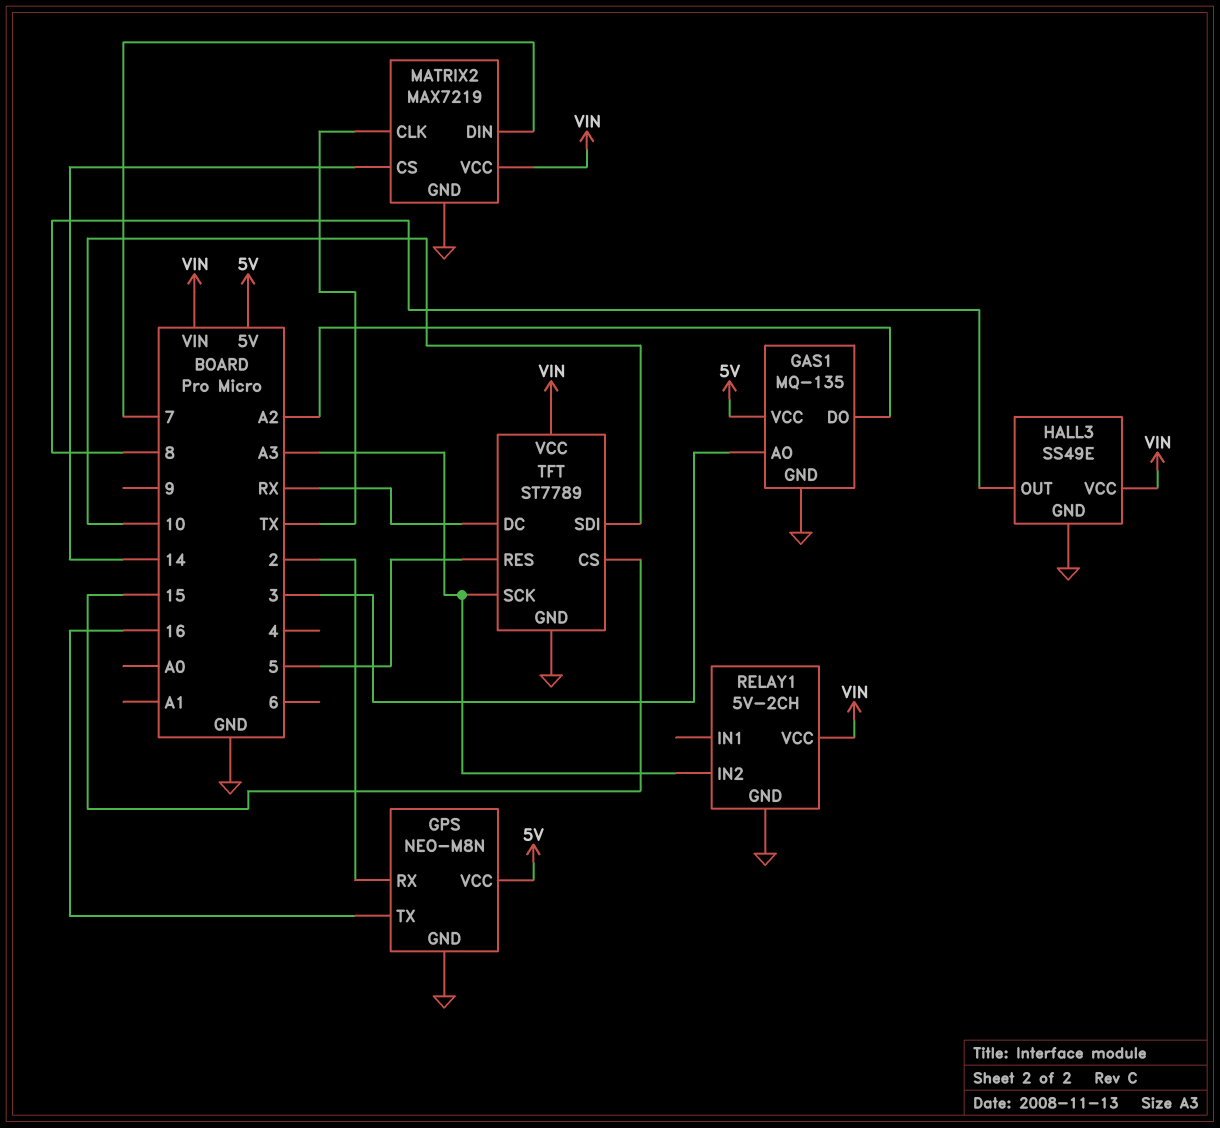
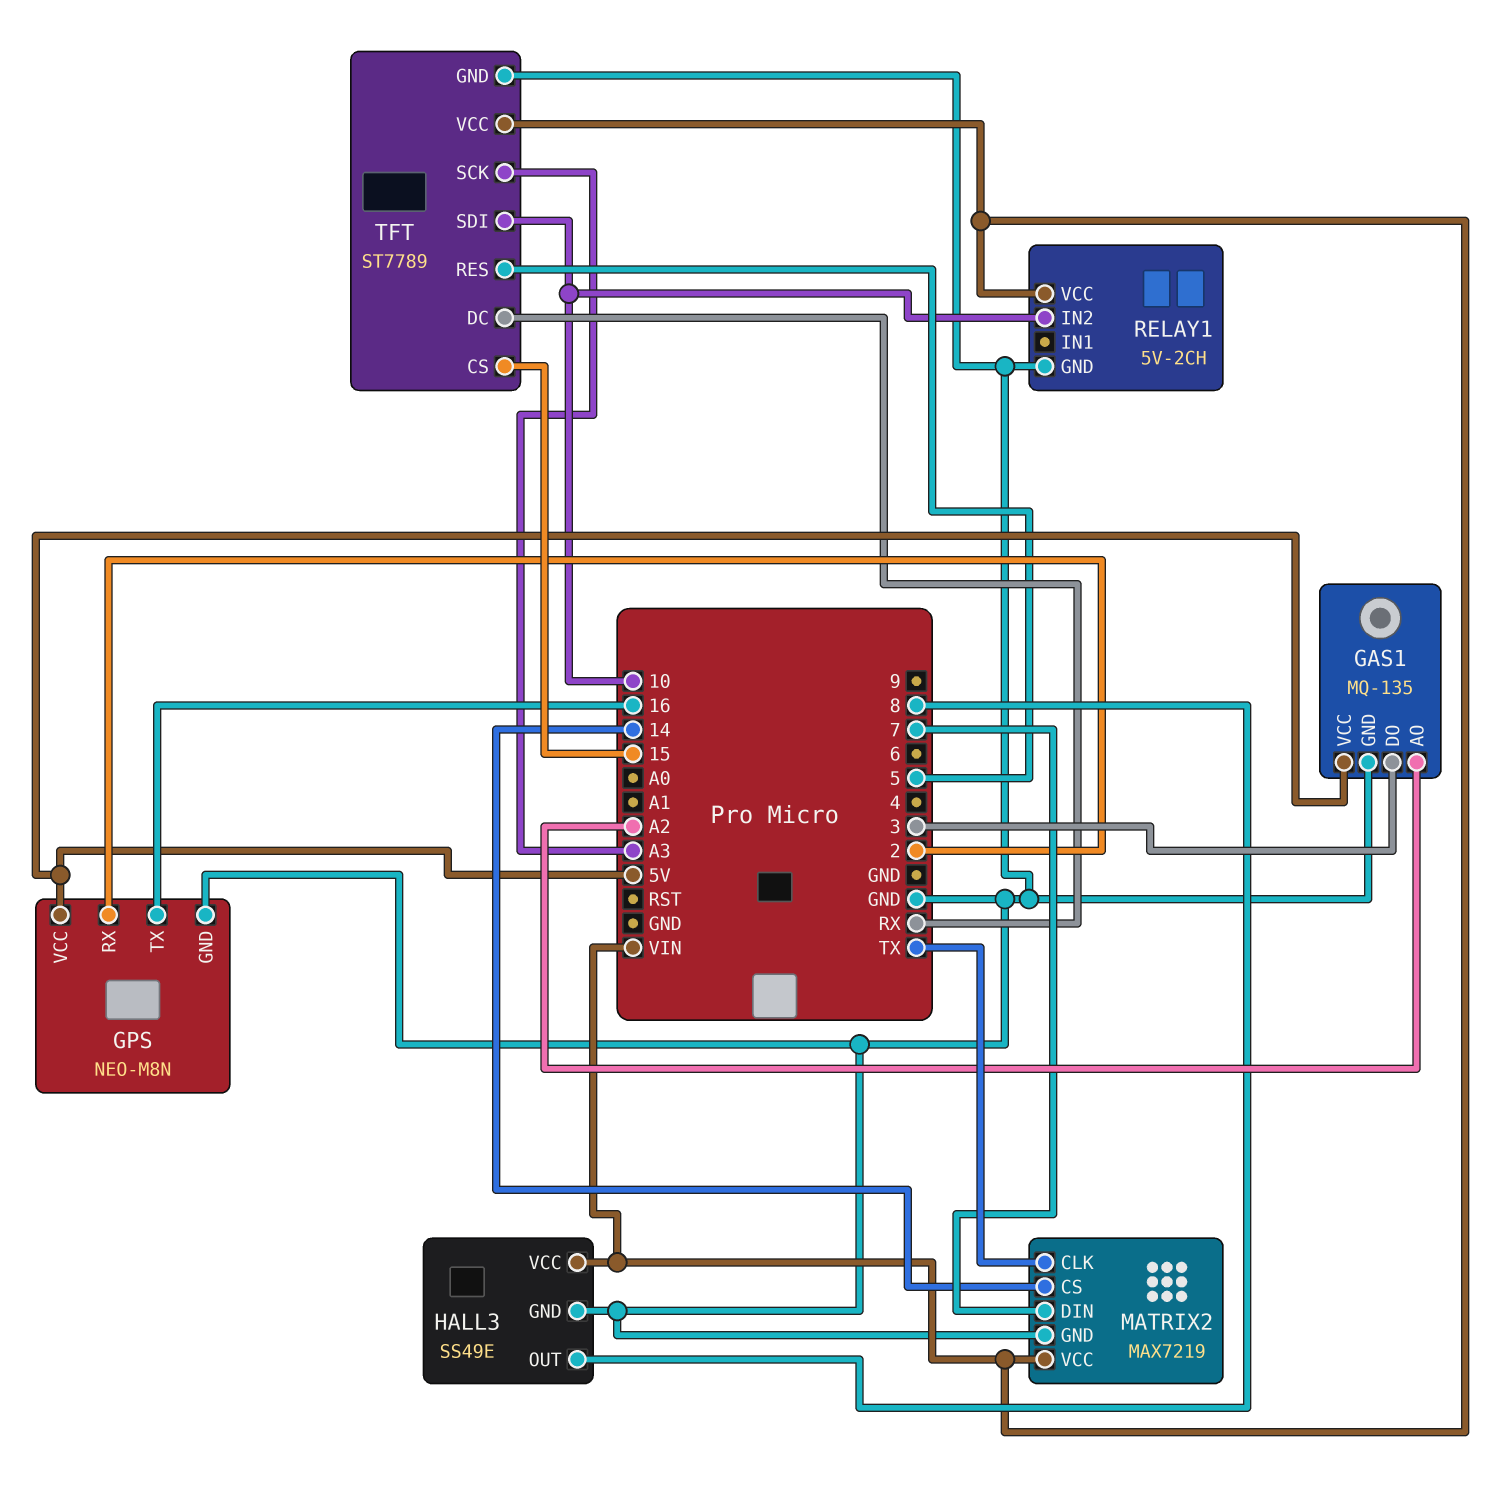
GAS1 pin AO: 3 -> A2
GAS1 pin DO: A2 -> 3
RELAY1 pin IN2: A3 -> 10

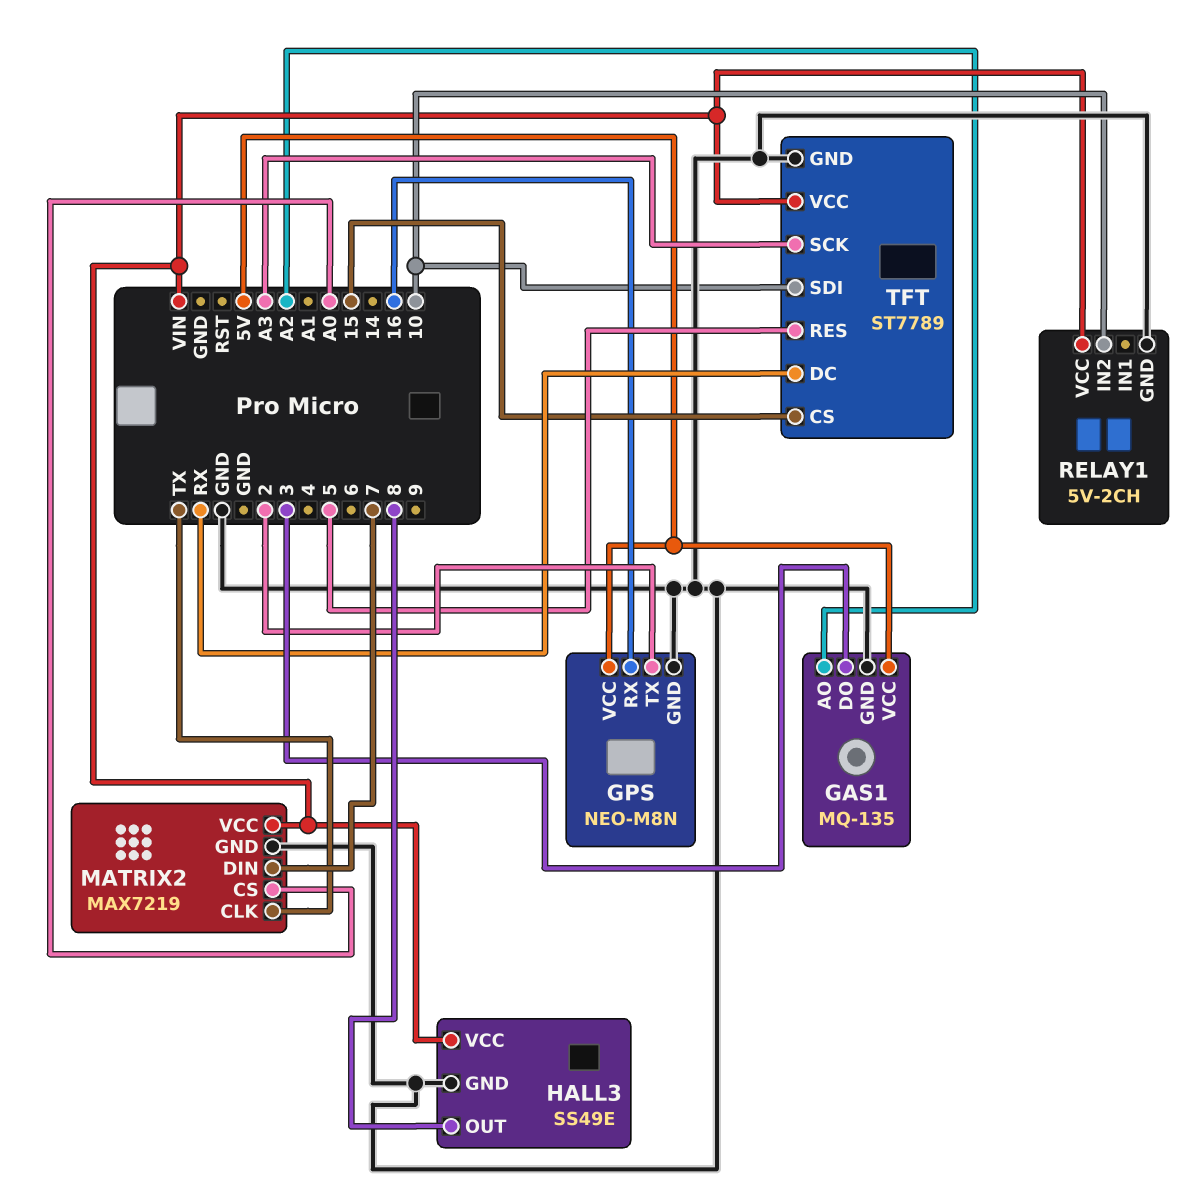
GPS pin RX: 2 -> 16
GPS pin TX: 16 -> 2
MATRIX2 pin CS: 14 -> A0

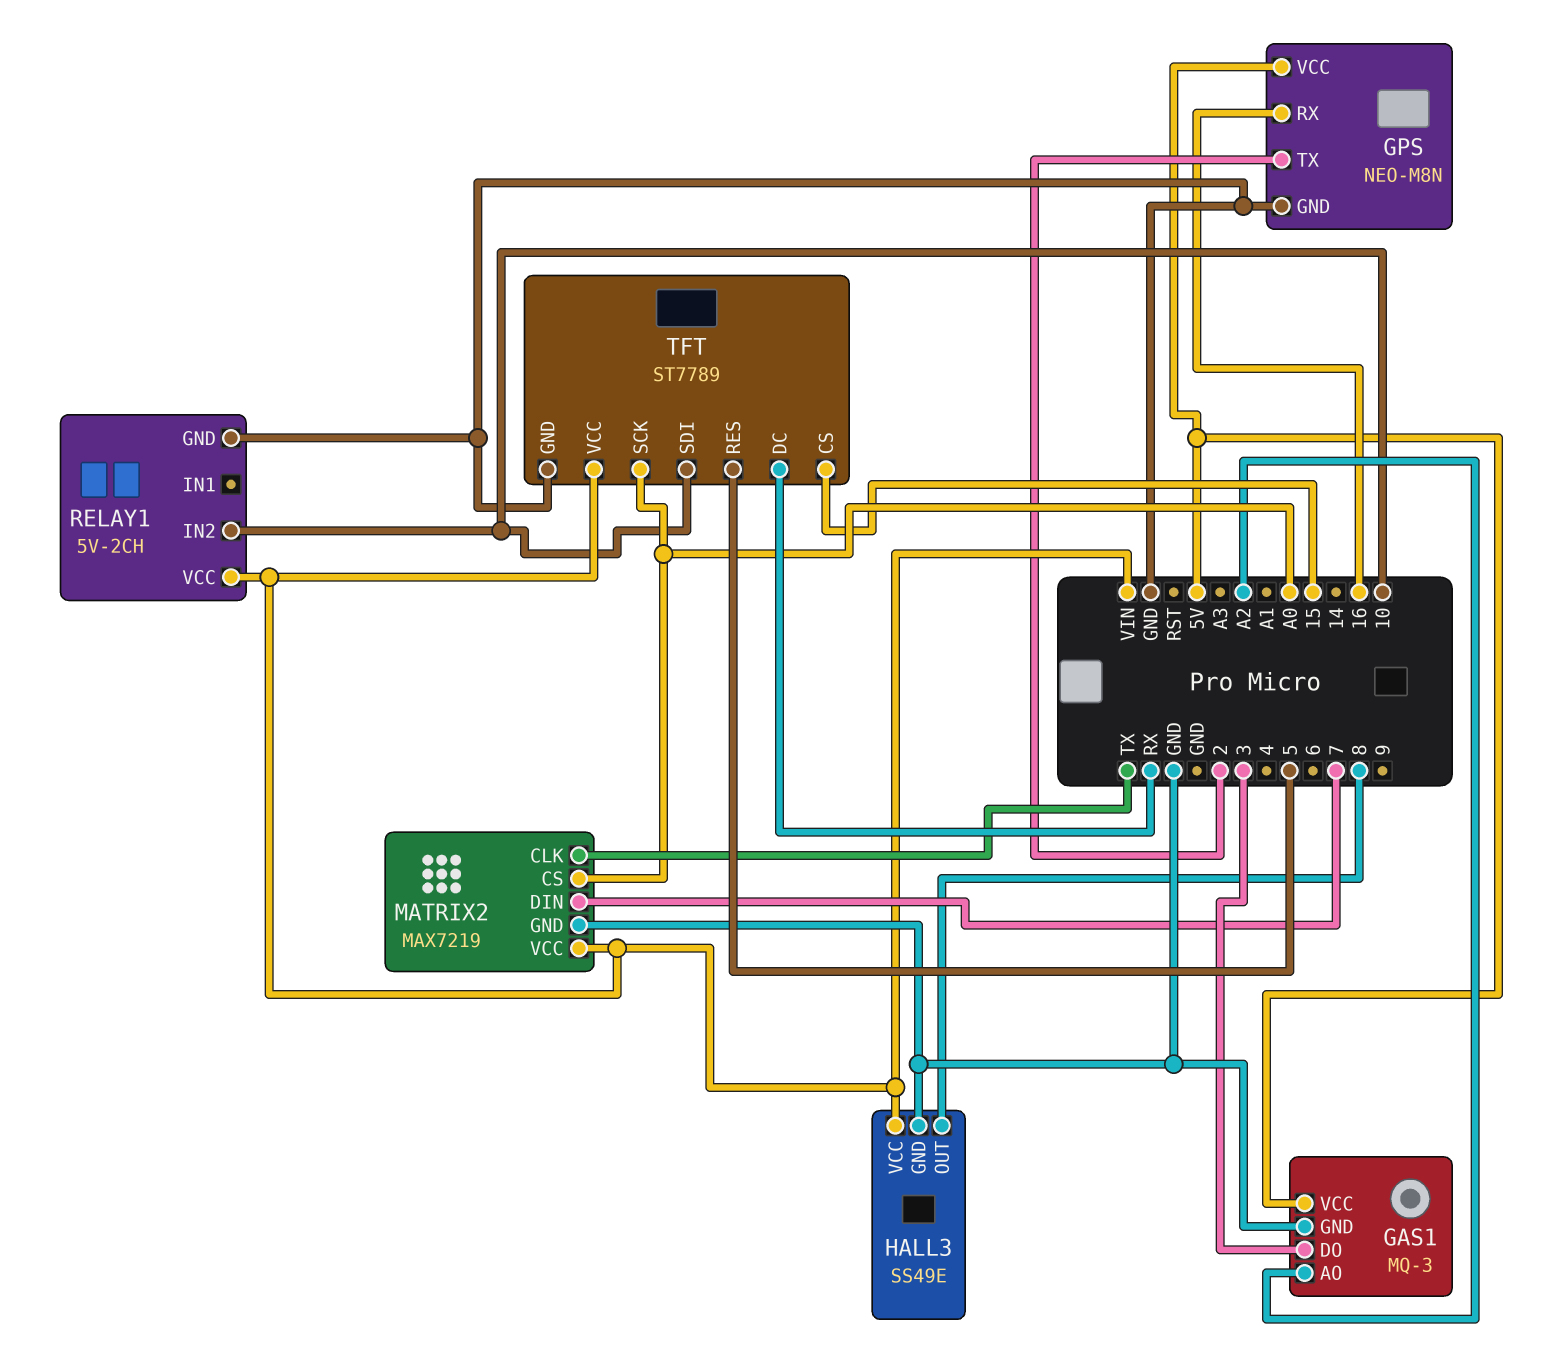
GAS1: MQ-135 -> MQ-3
TFT pin SCK: A3 -> A0

